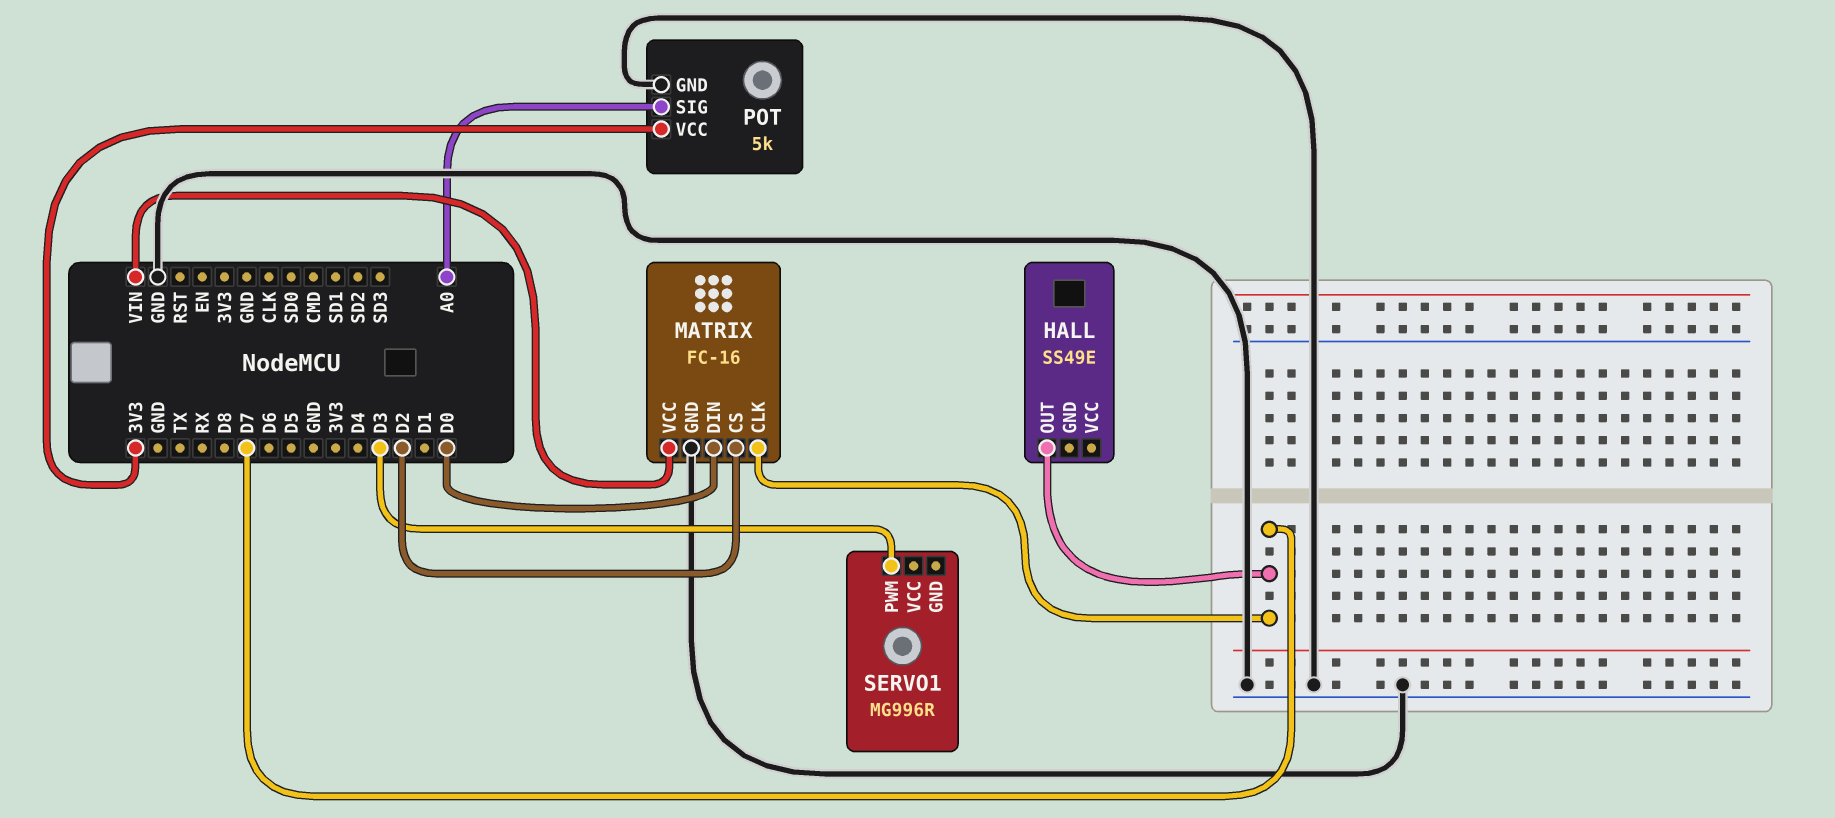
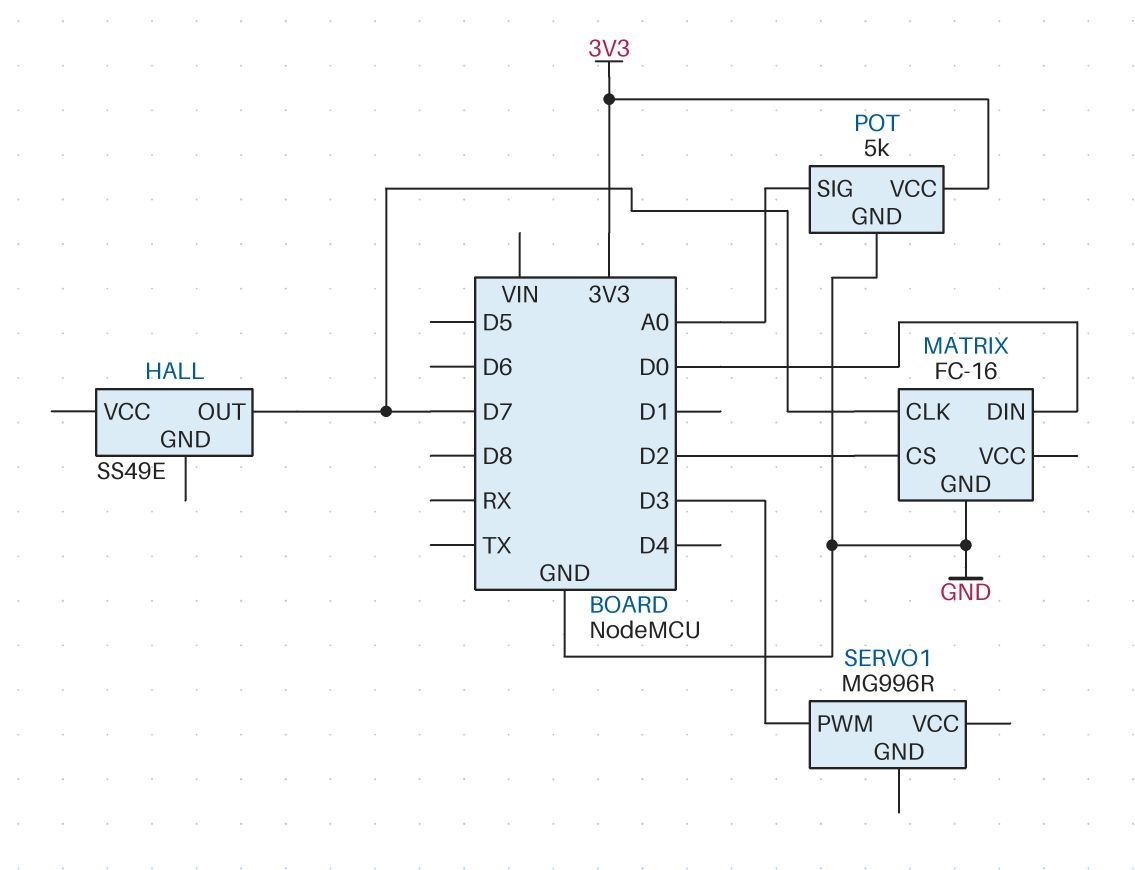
MATRIX pin VCC: VIN -> none

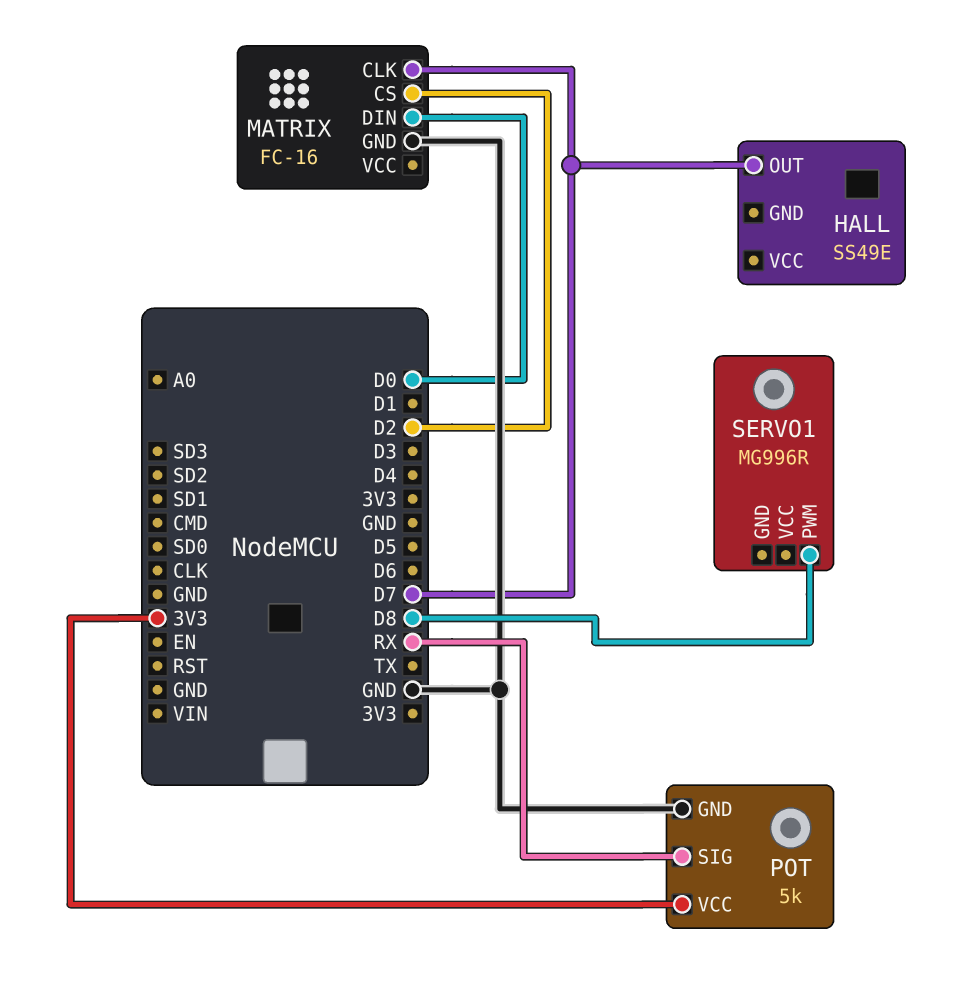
POT pin SIG: A0 -> RX
SERVO1 pin PWM: D3 -> D8

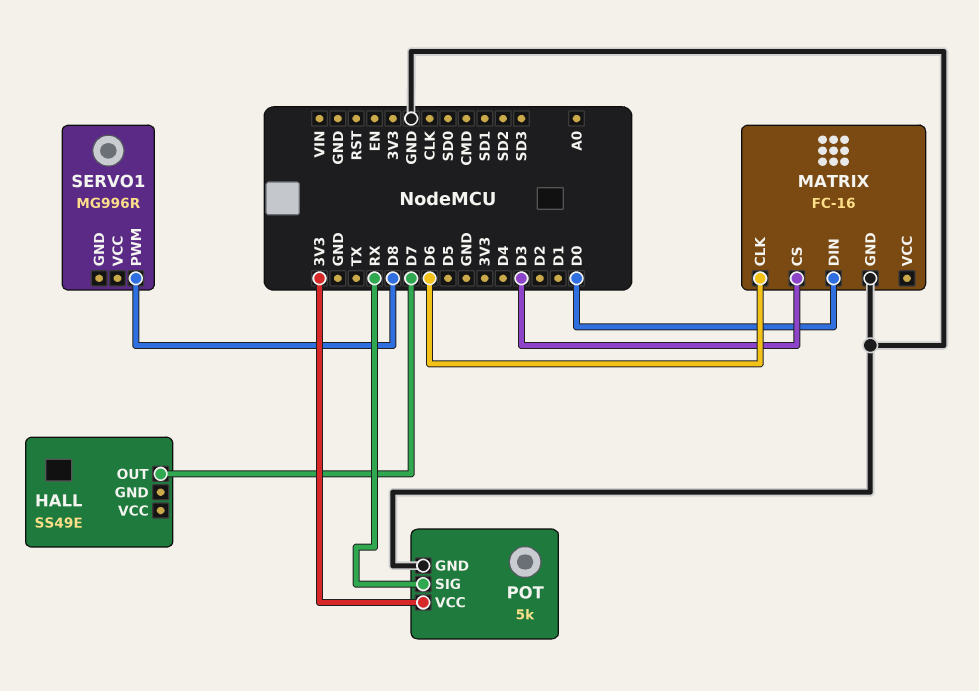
MATRIX pin CLK: D7 -> D6
MATRIX pin CS: D2 -> D3

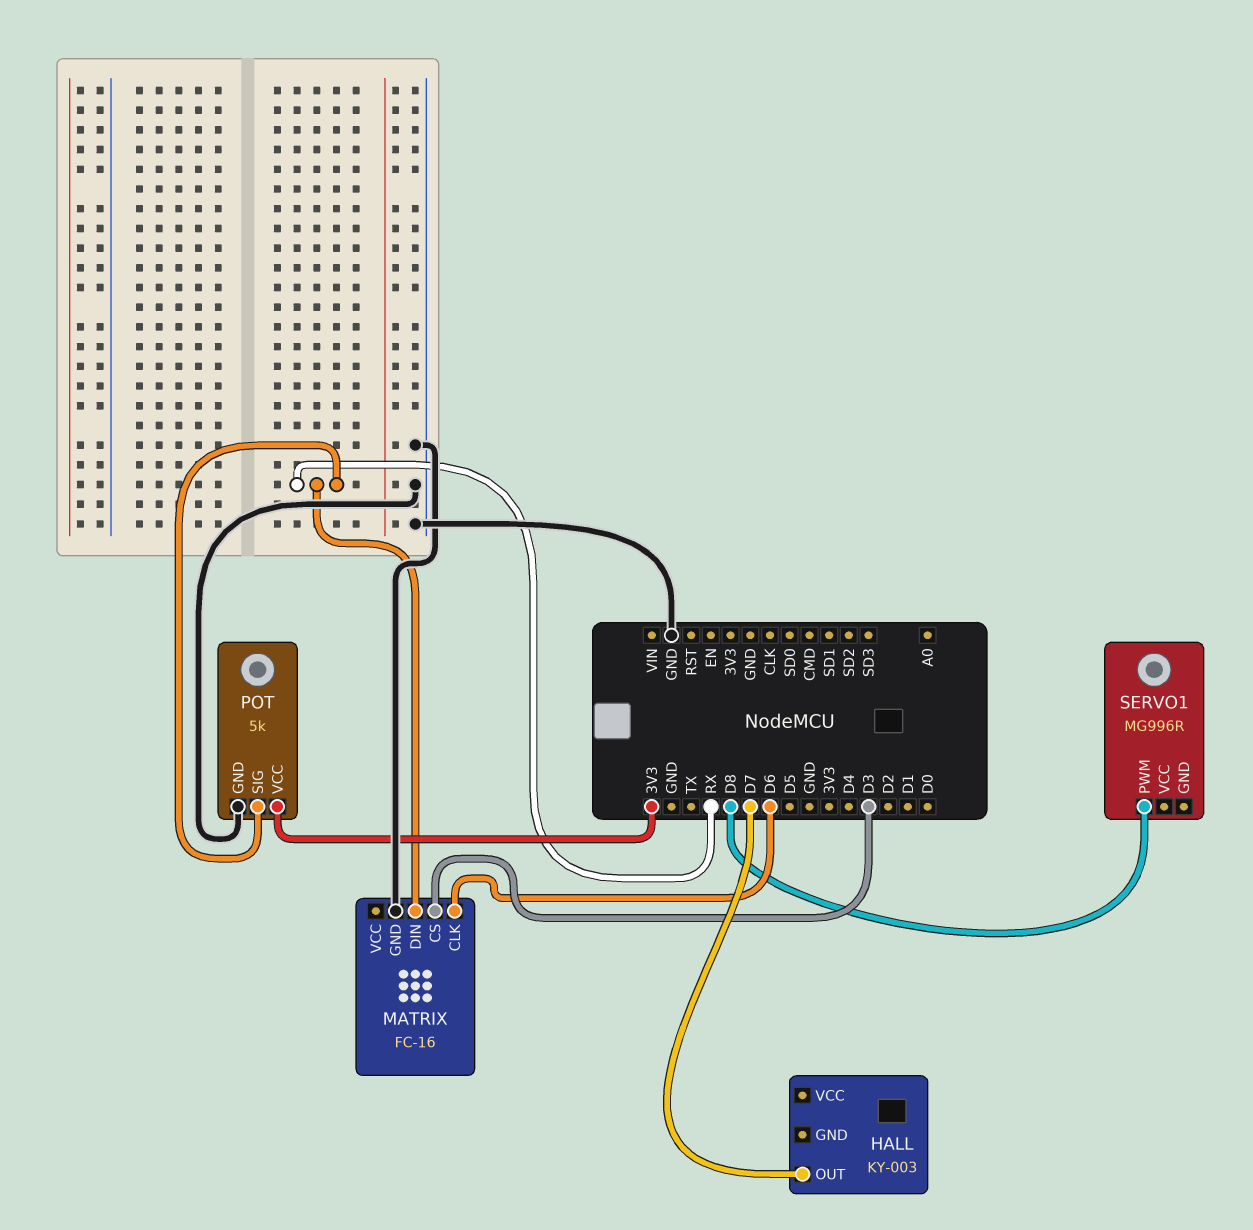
HALL: SS49E -> KY-003
MATRIX pin DIN: D0 -> RX

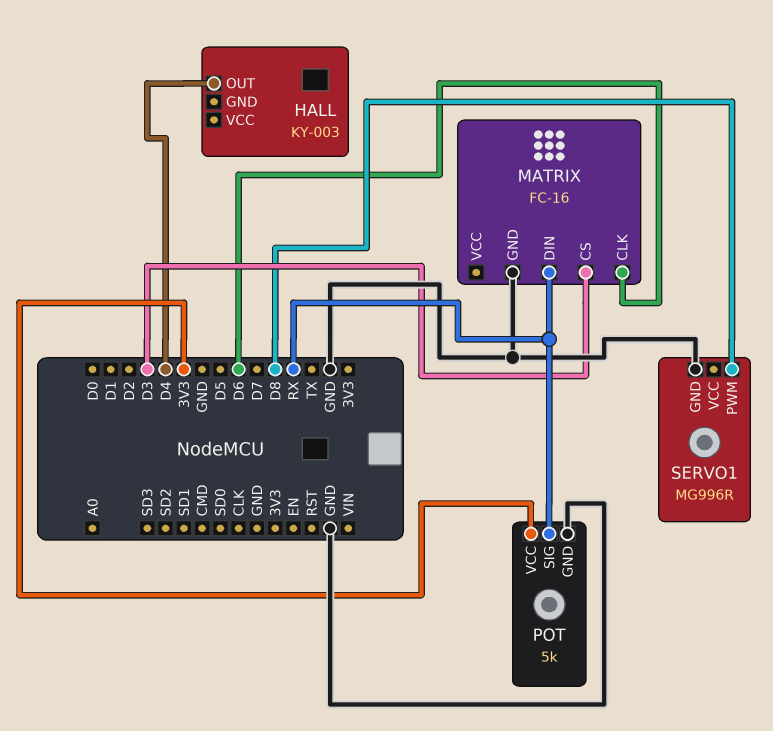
HALL pin OUT: D7 -> D4
SERVO1 pin GND: none -> GND

